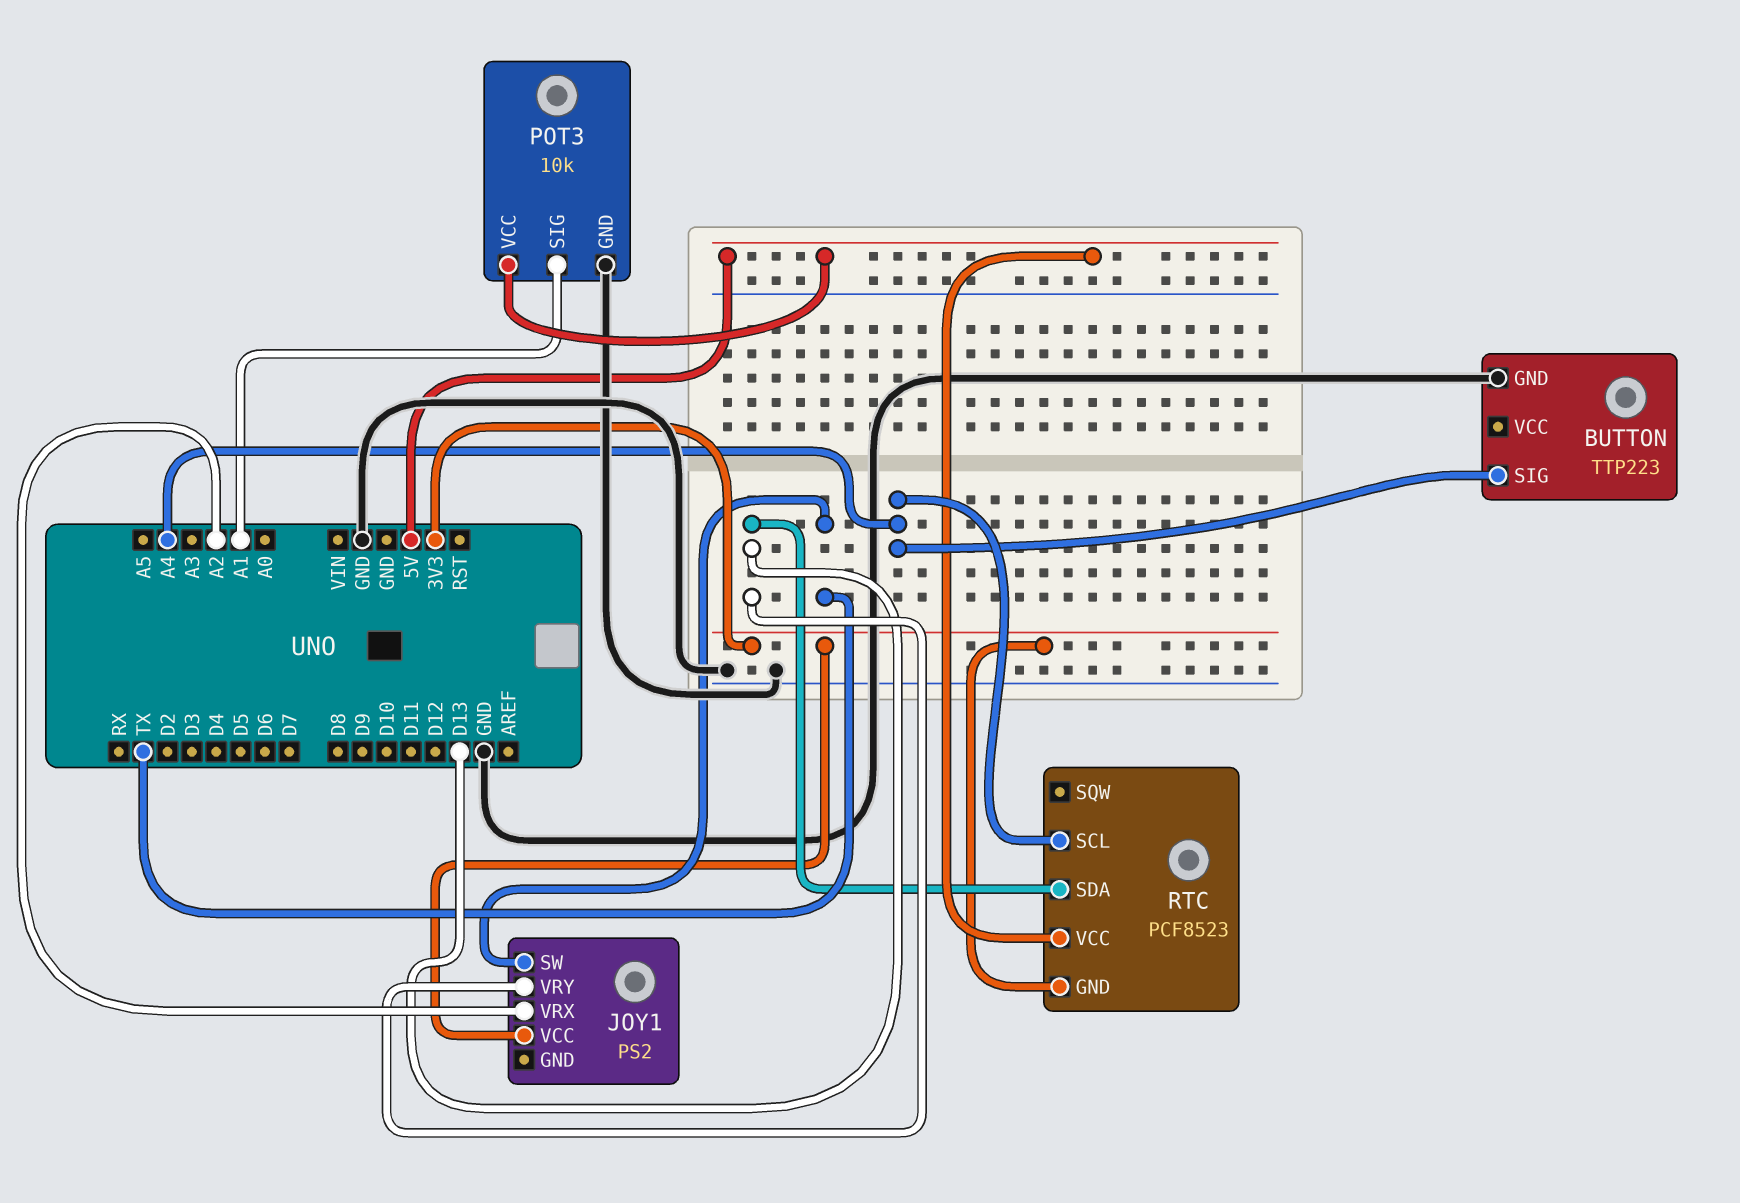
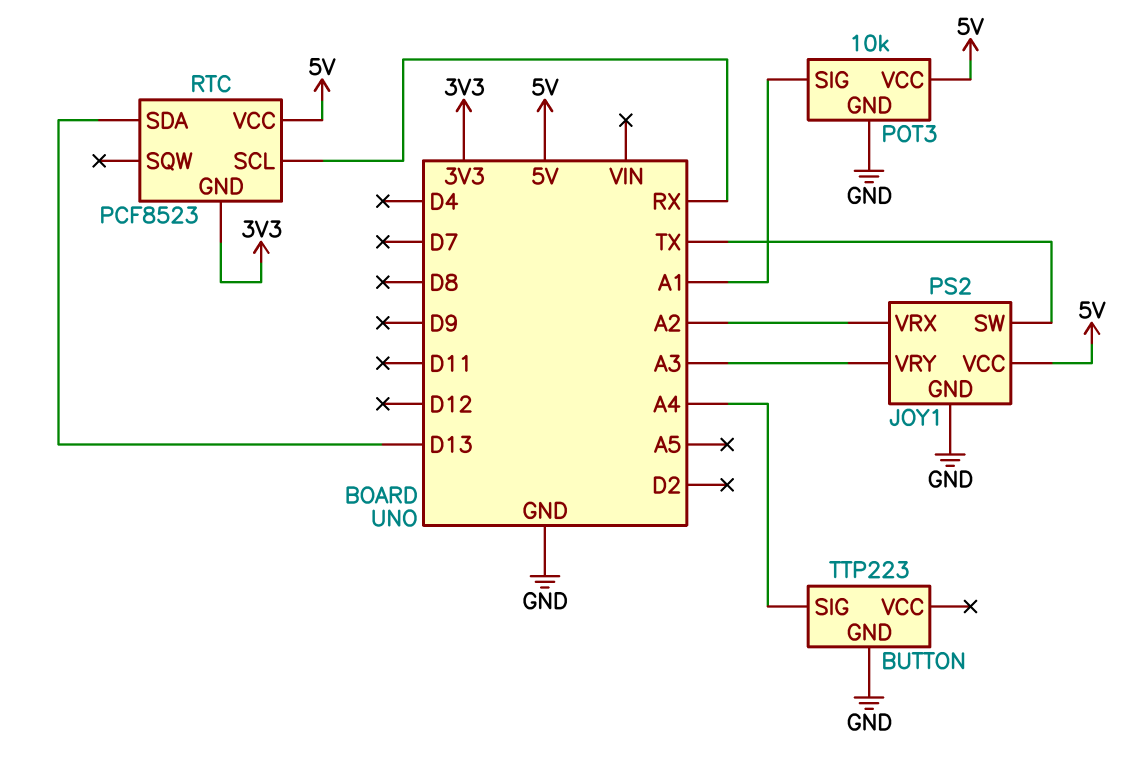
JOY1 pin GND: none -> GND
JOY1 pin VCC: 3V3 -> 5V
JOY1 pin VRY: D13 -> A3
RTC pin SCL: A4 -> RX

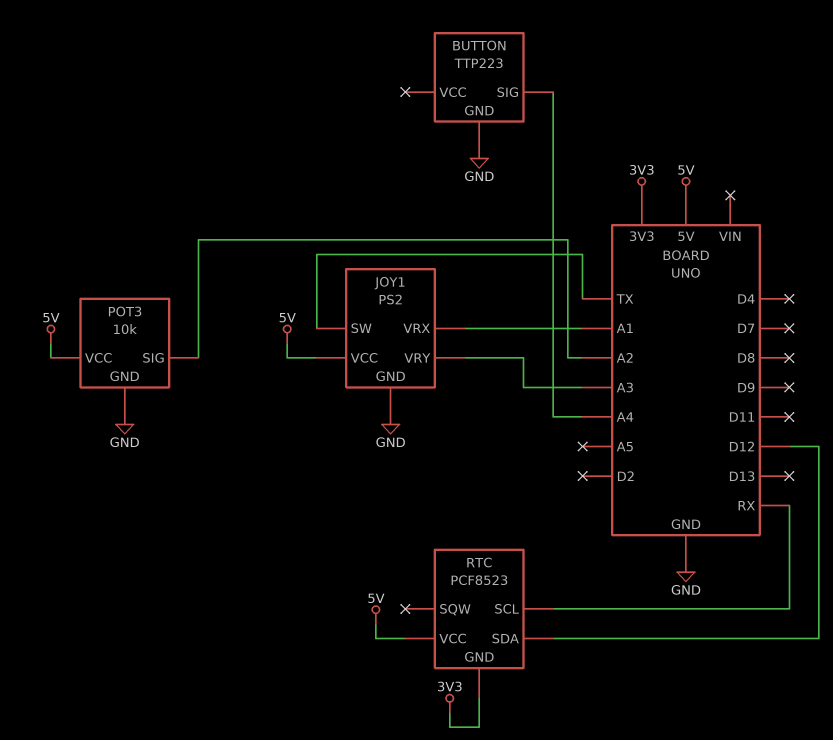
JOY1 pin VRX: A2 -> A1
POT3 pin SIG: A1 -> A2
RTC pin SDA: D13 -> D12

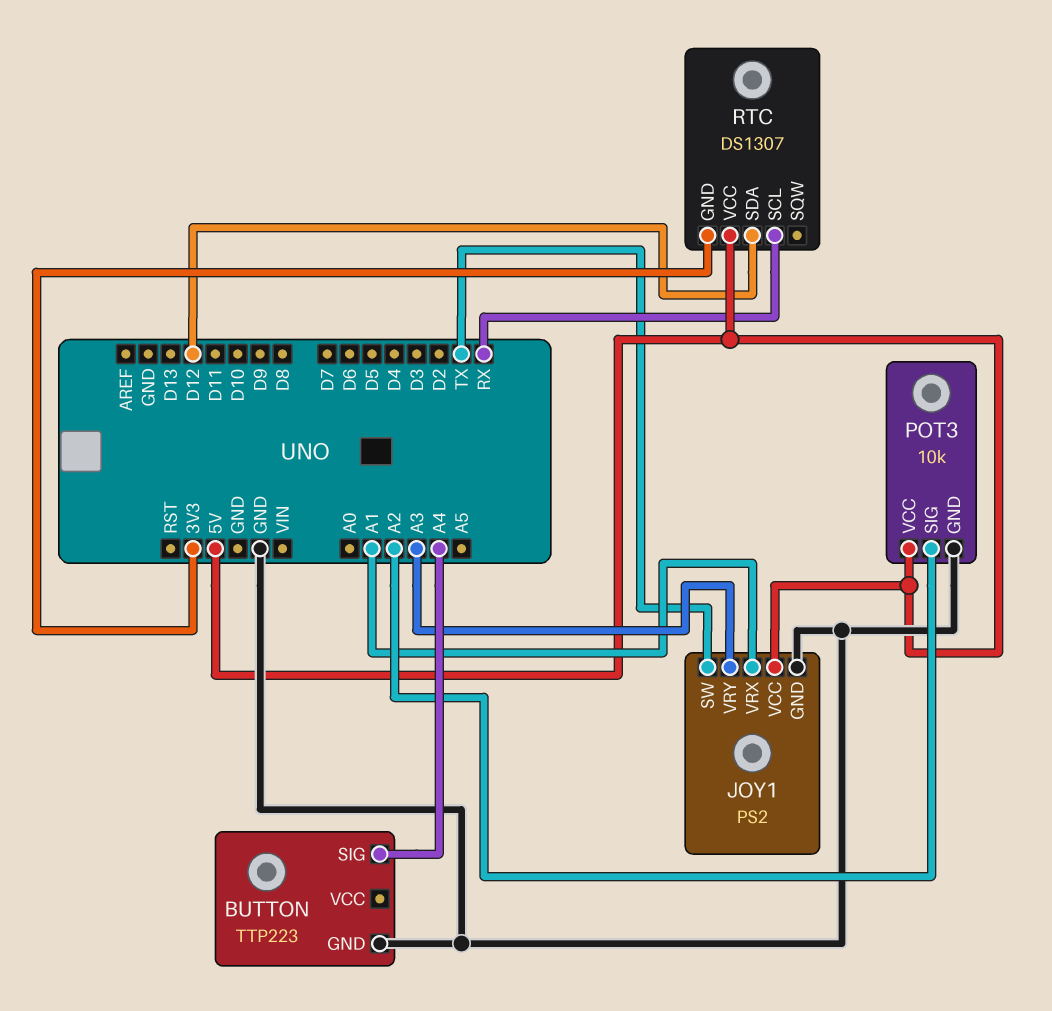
RTC: PCF8523 -> DS1307

